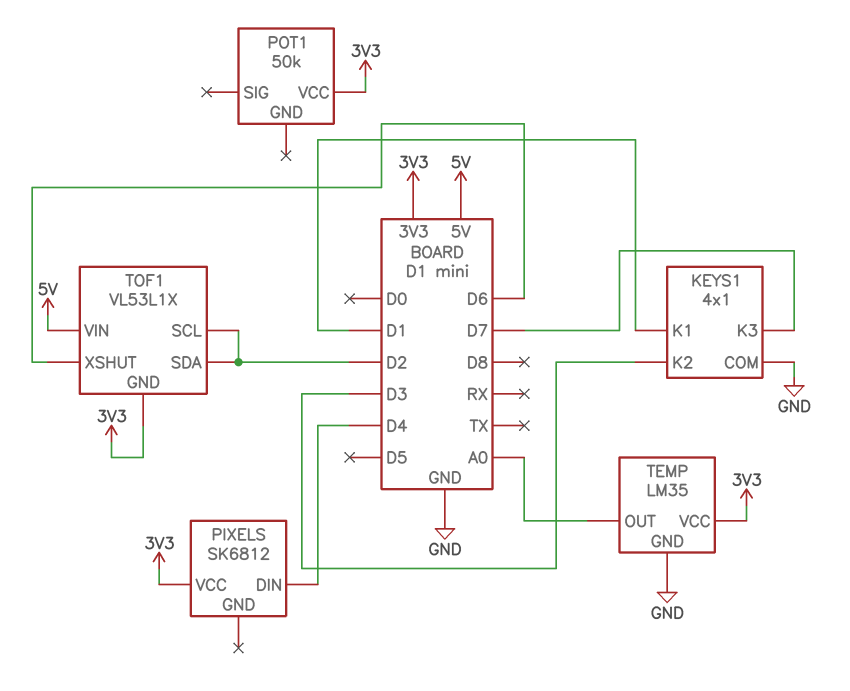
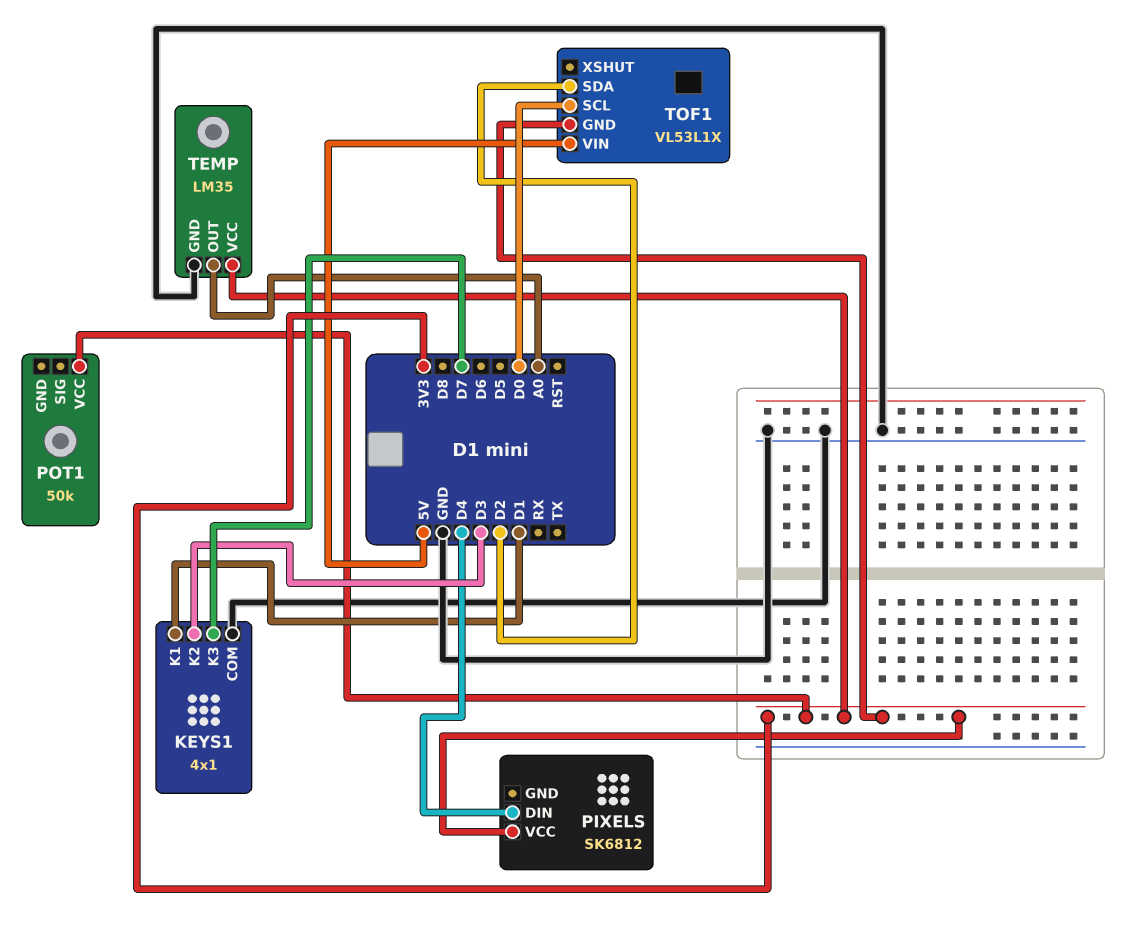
TOF1 pin SCL: D2 -> D0
TOF1 pin XSHUT: D6 -> none

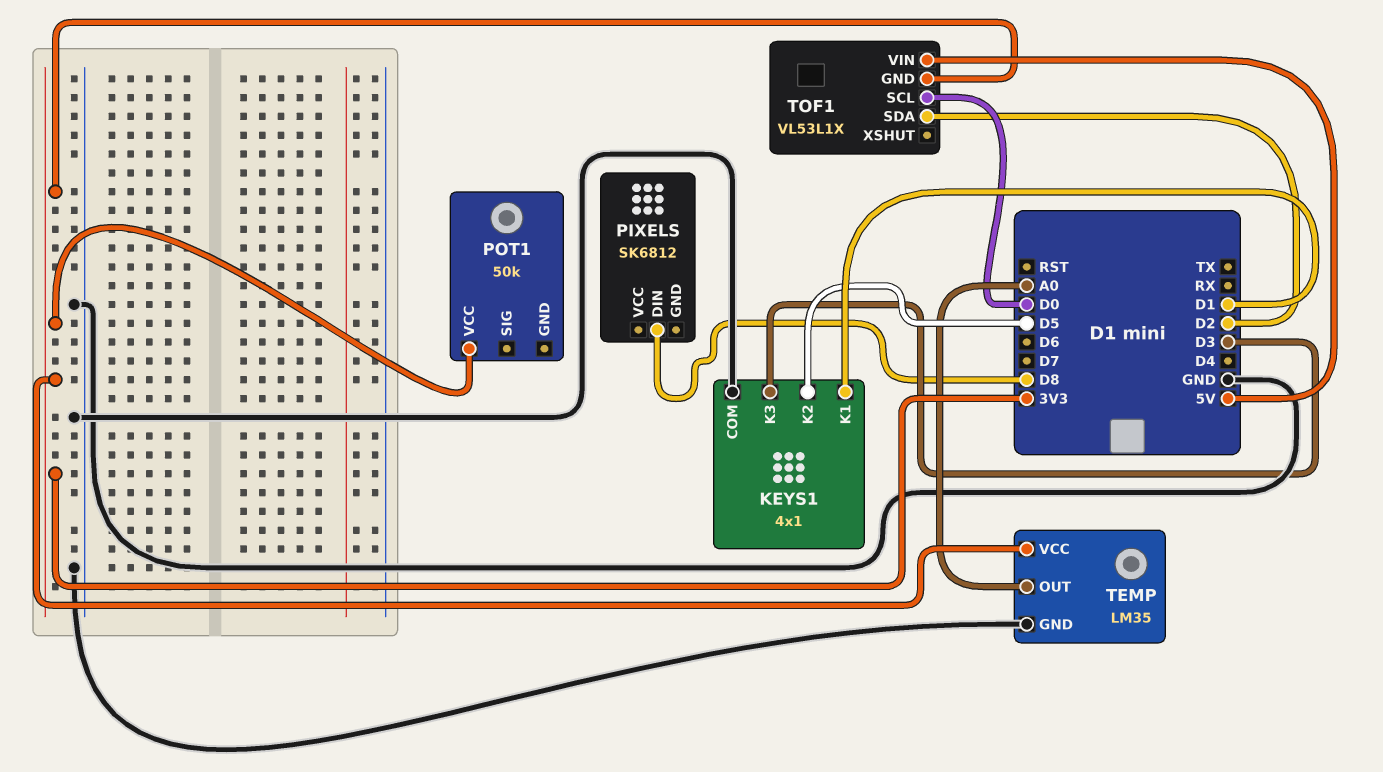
KEYS1 pin K2: D3 -> D5
KEYS1 pin K3: D7 -> D3
PIXELS pin DIN: D4 -> D8
PIXELS pin VCC: 3V3 -> none

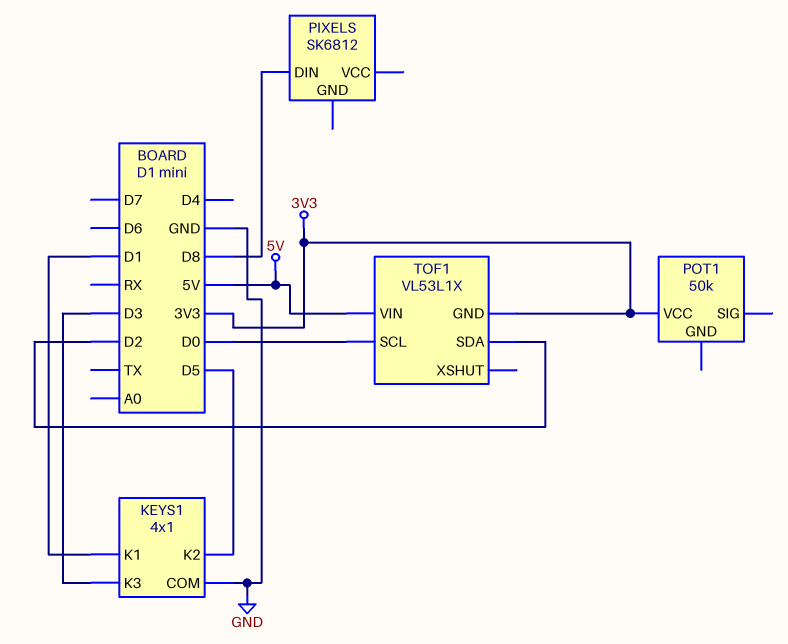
TEMP: LM35 -> none
TEMP pin GND: GND -> none
TEMP pin OUT: A0 -> none
TEMP pin VCC: 3V3 -> none

